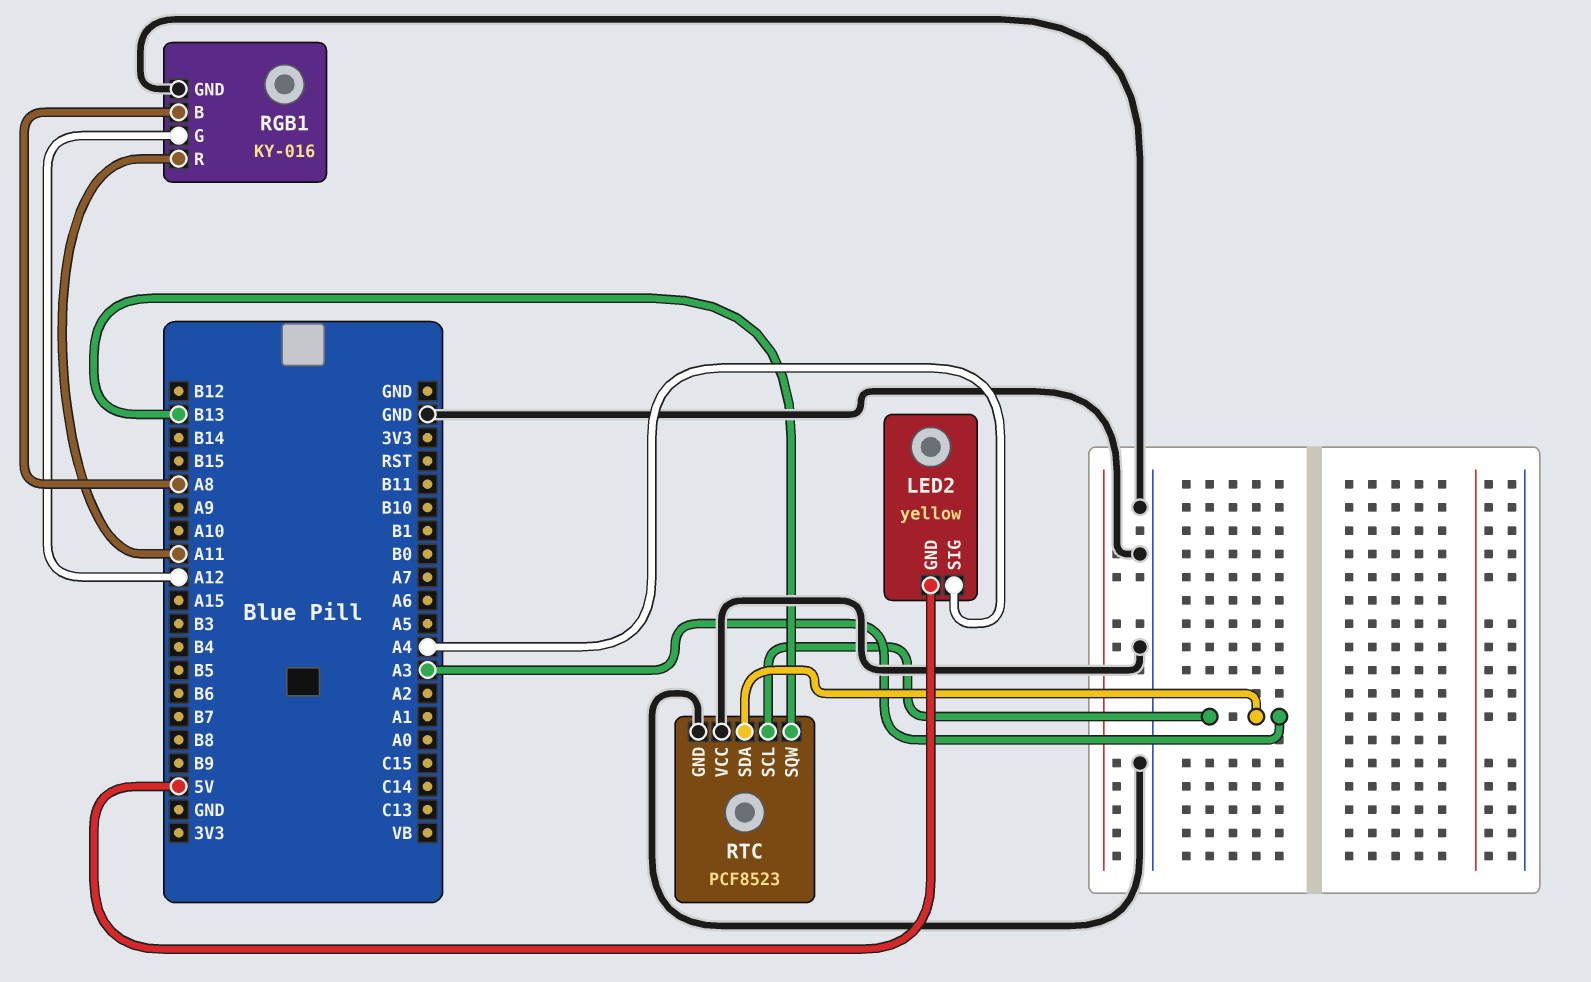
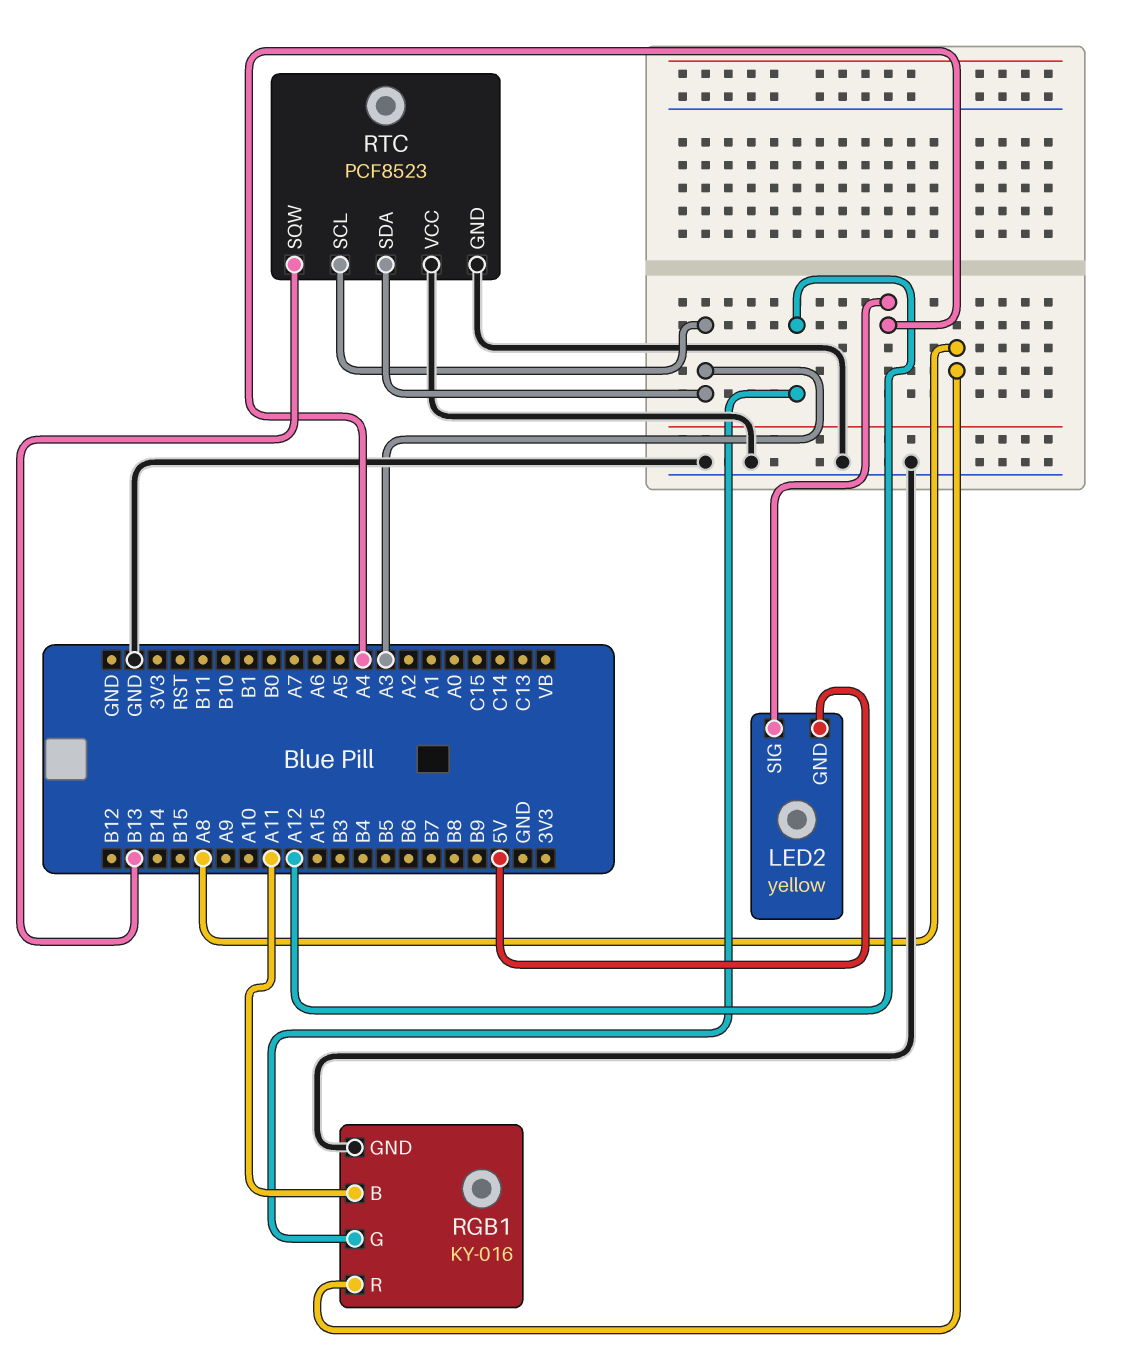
RGB1 pin B: A8 -> A11
RGB1 pin R: A11 -> A8

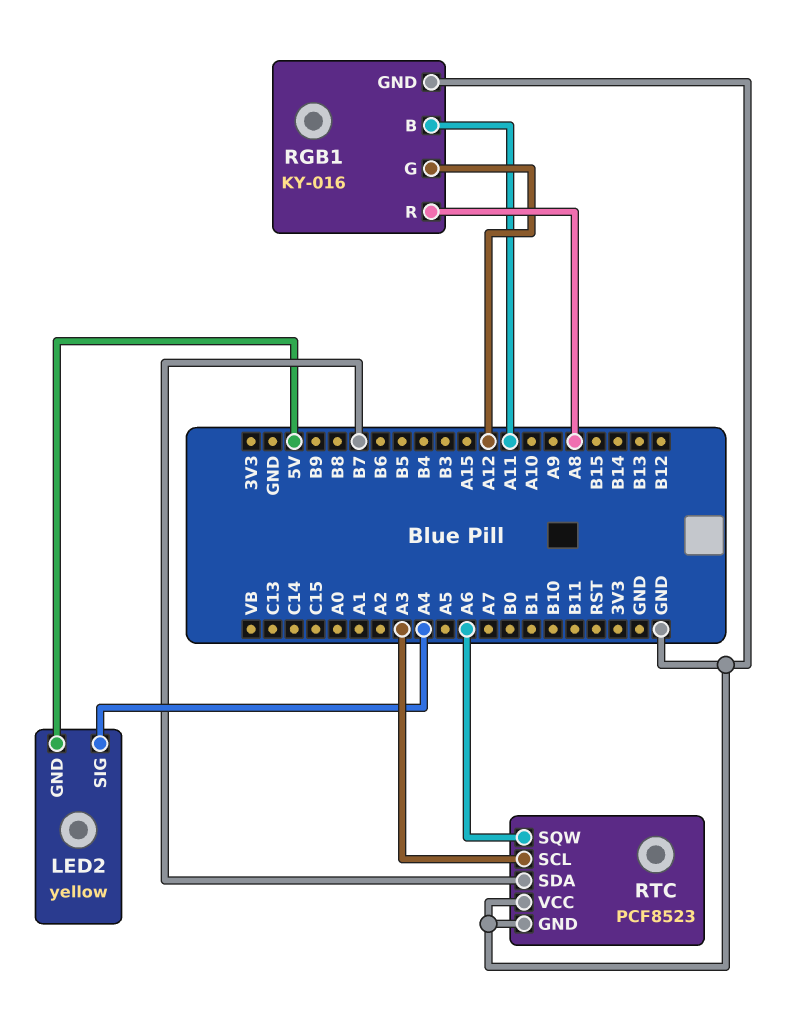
RTC pin SDA: A3 -> B7
RTC pin SQW: B13 -> A6

